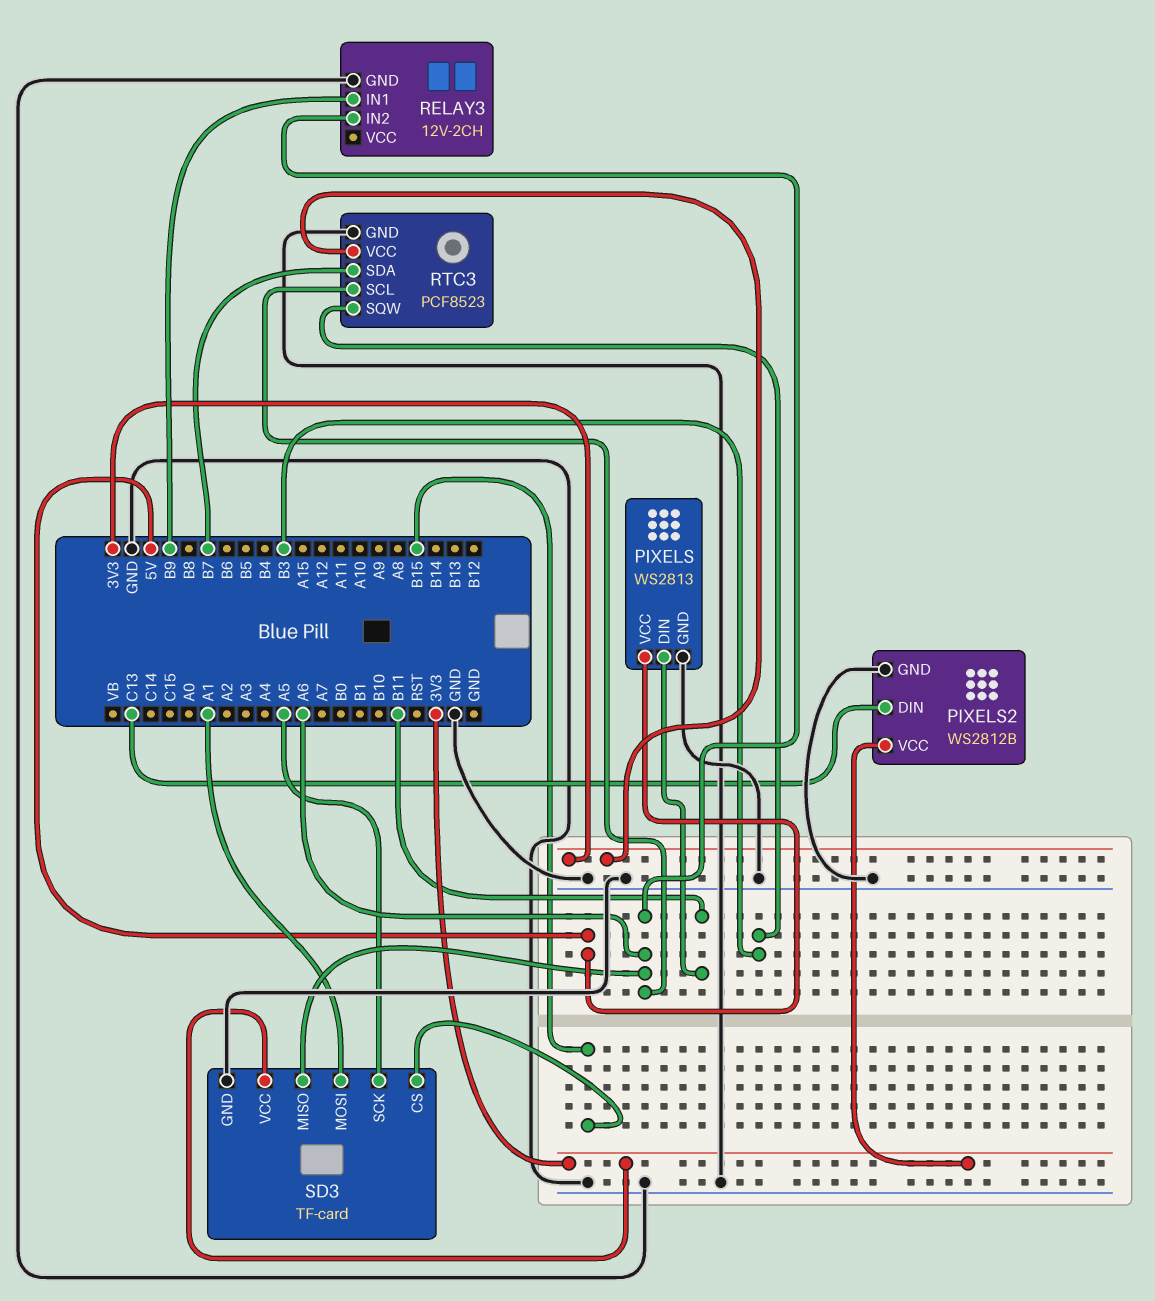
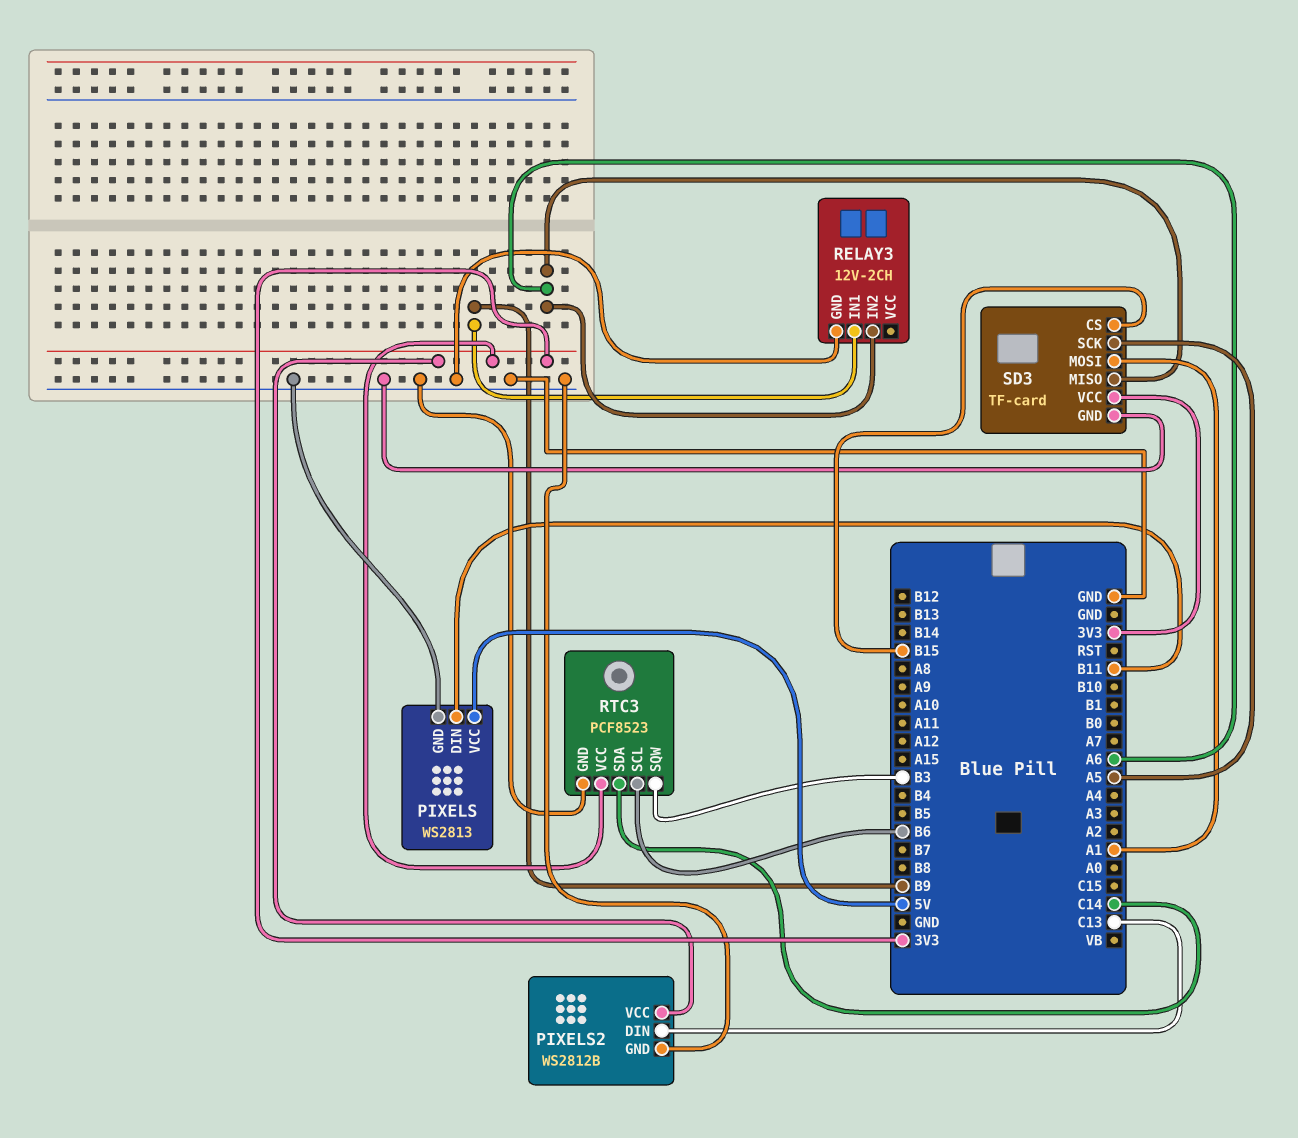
RTC3 pin SCL: A6 -> B6
RTC3 pin SDA: B7 -> C14

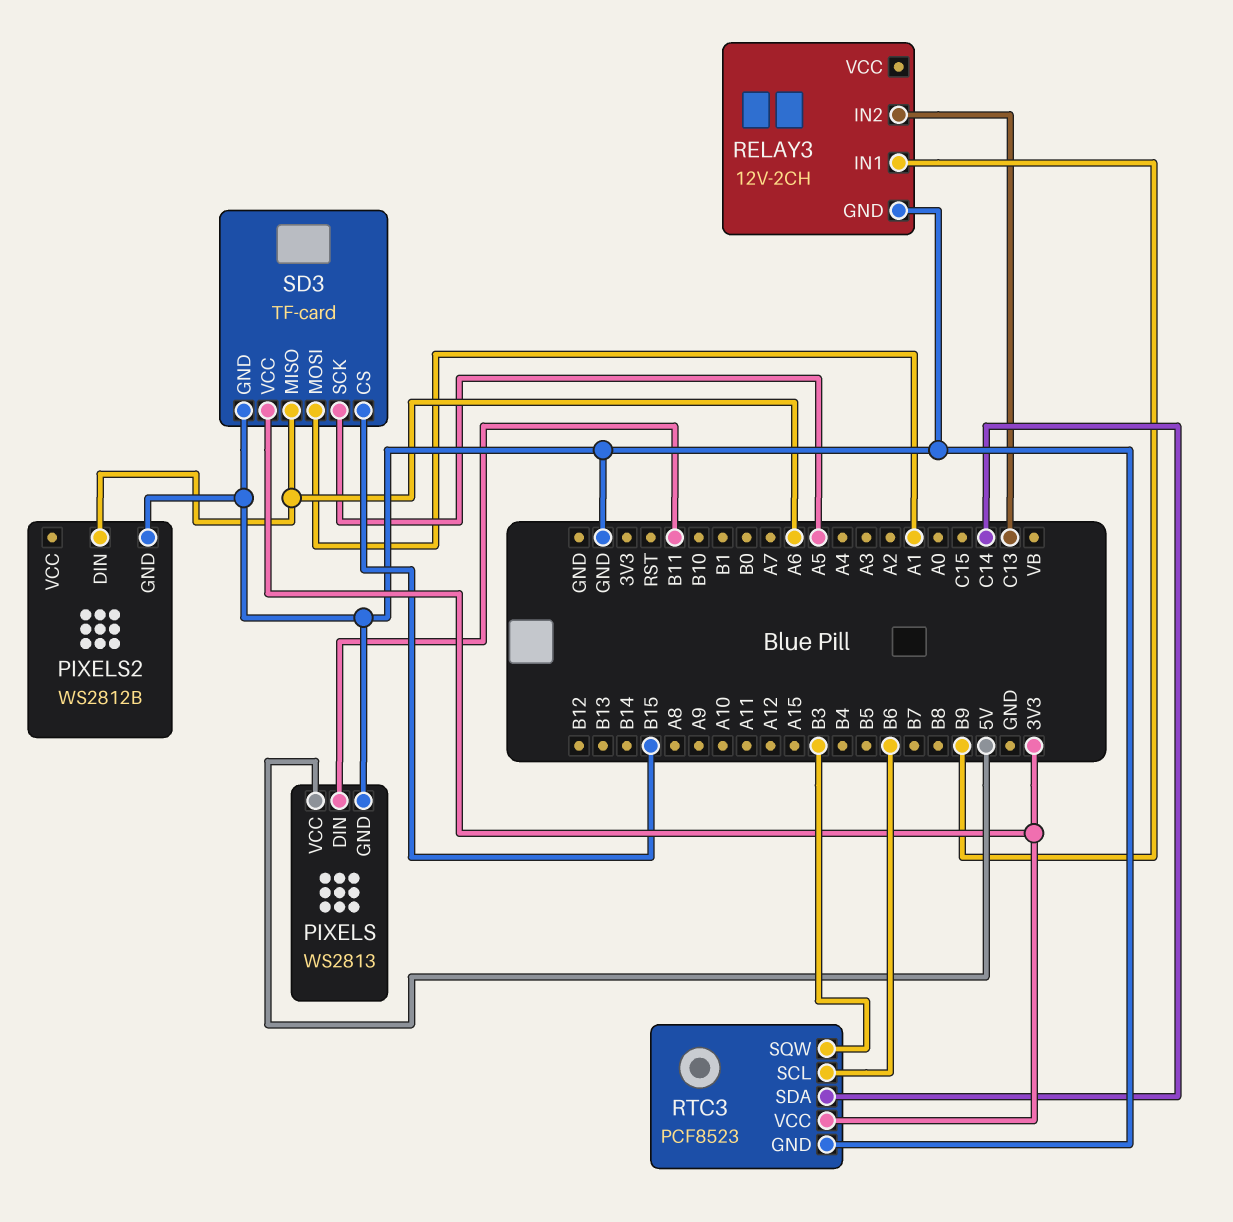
PIXELS2 pin DIN: C13 -> A6
PIXELS2 pin VCC: 3V3 -> none
RELAY3 pin IN2: A6 -> C13

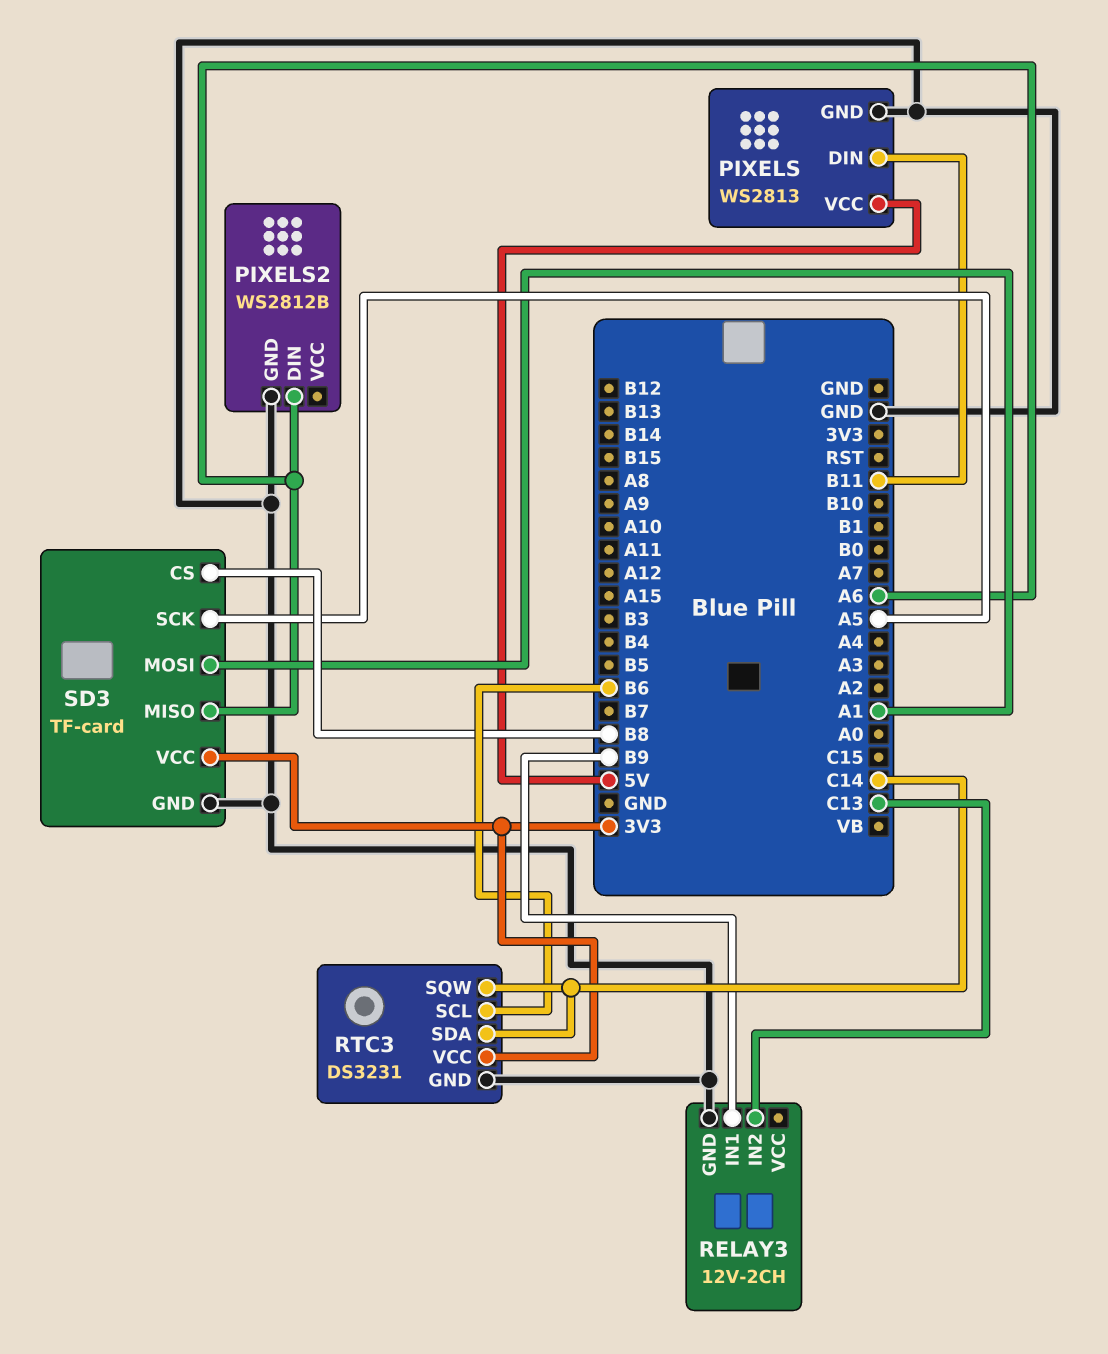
RTC3: PCF8523 -> DS3231
RTC3 pin SQW: B3 -> C14
SD3 pin CS: B15 -> B8

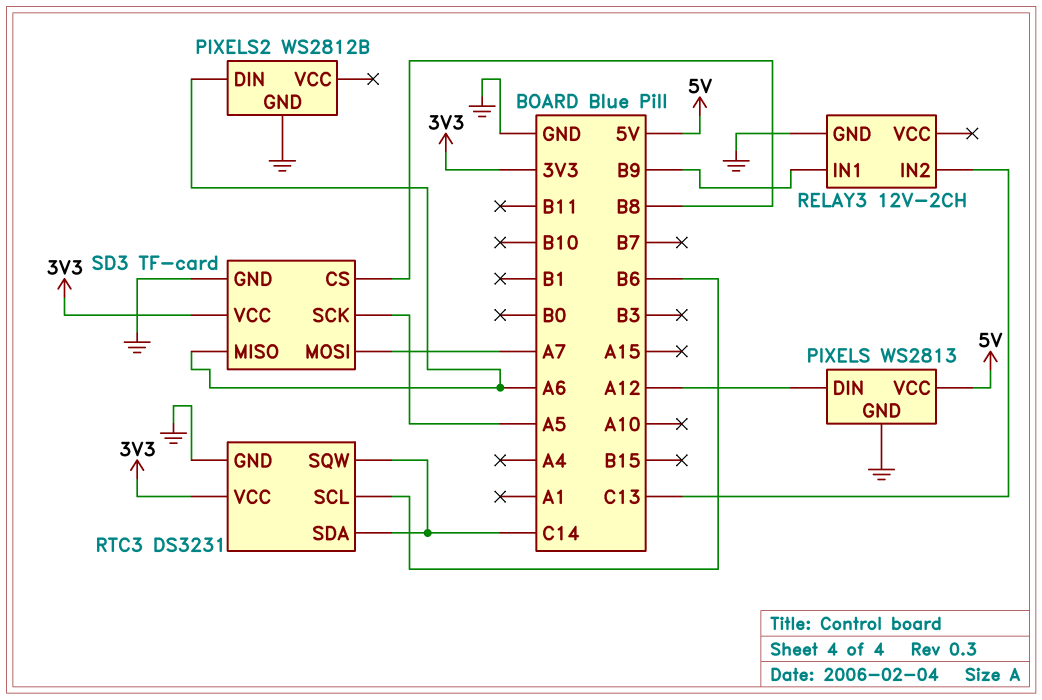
PIXELS pin DIN: B11 -> A12
SD3 pin MOSI: A1 -> A7

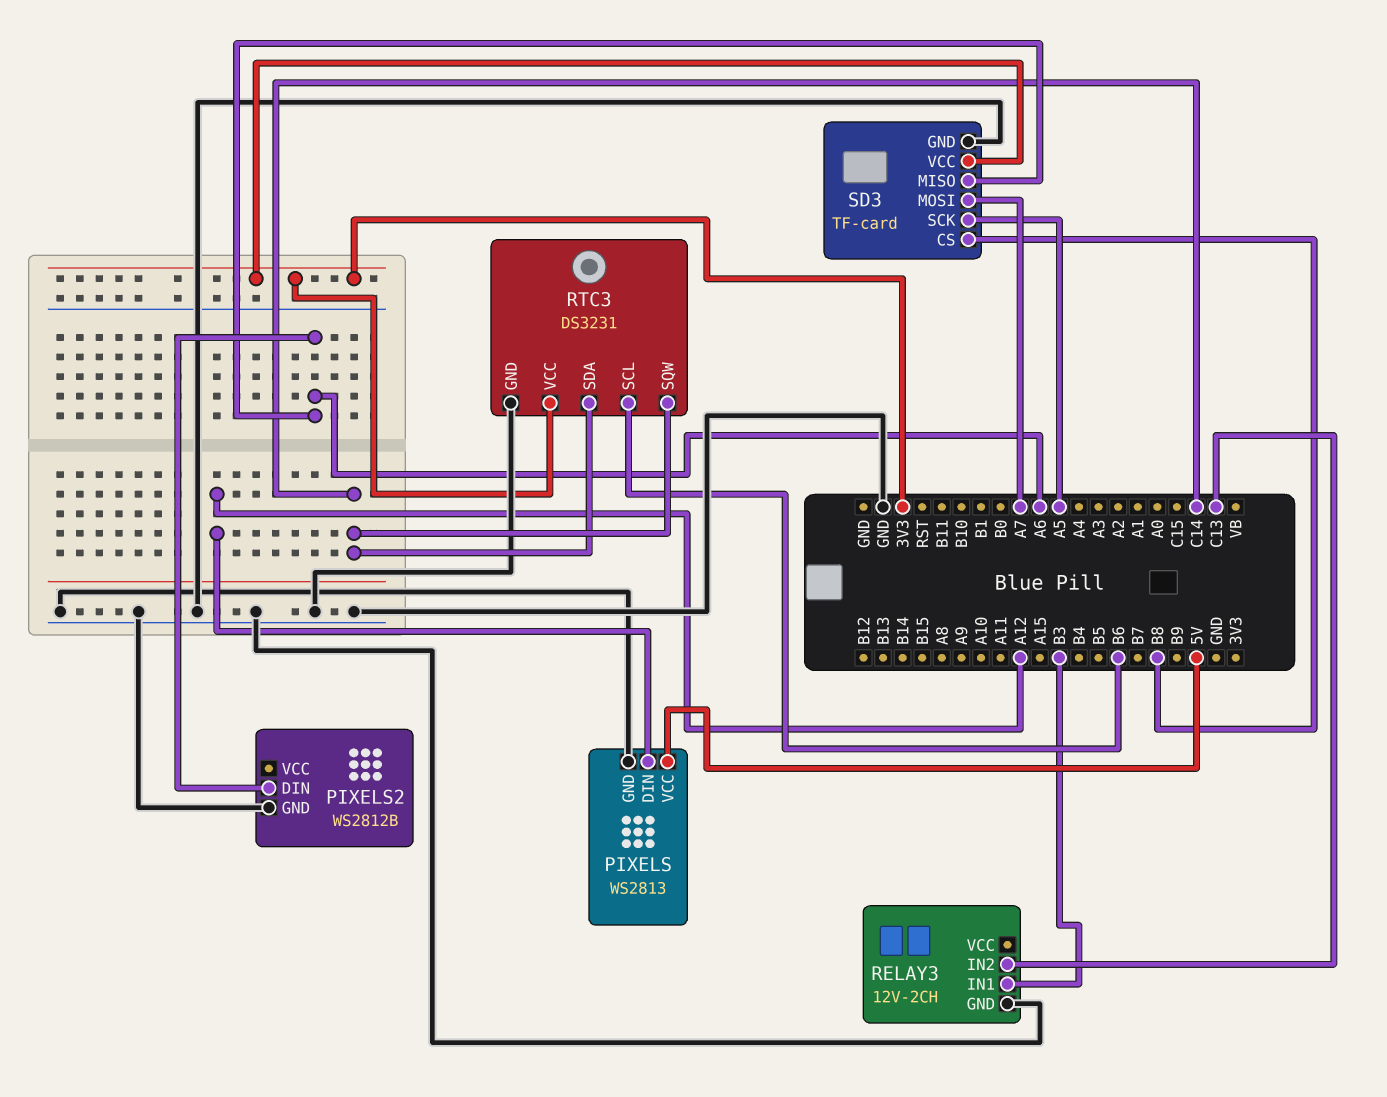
RELAY3 pin IN1: B9 -> B3

